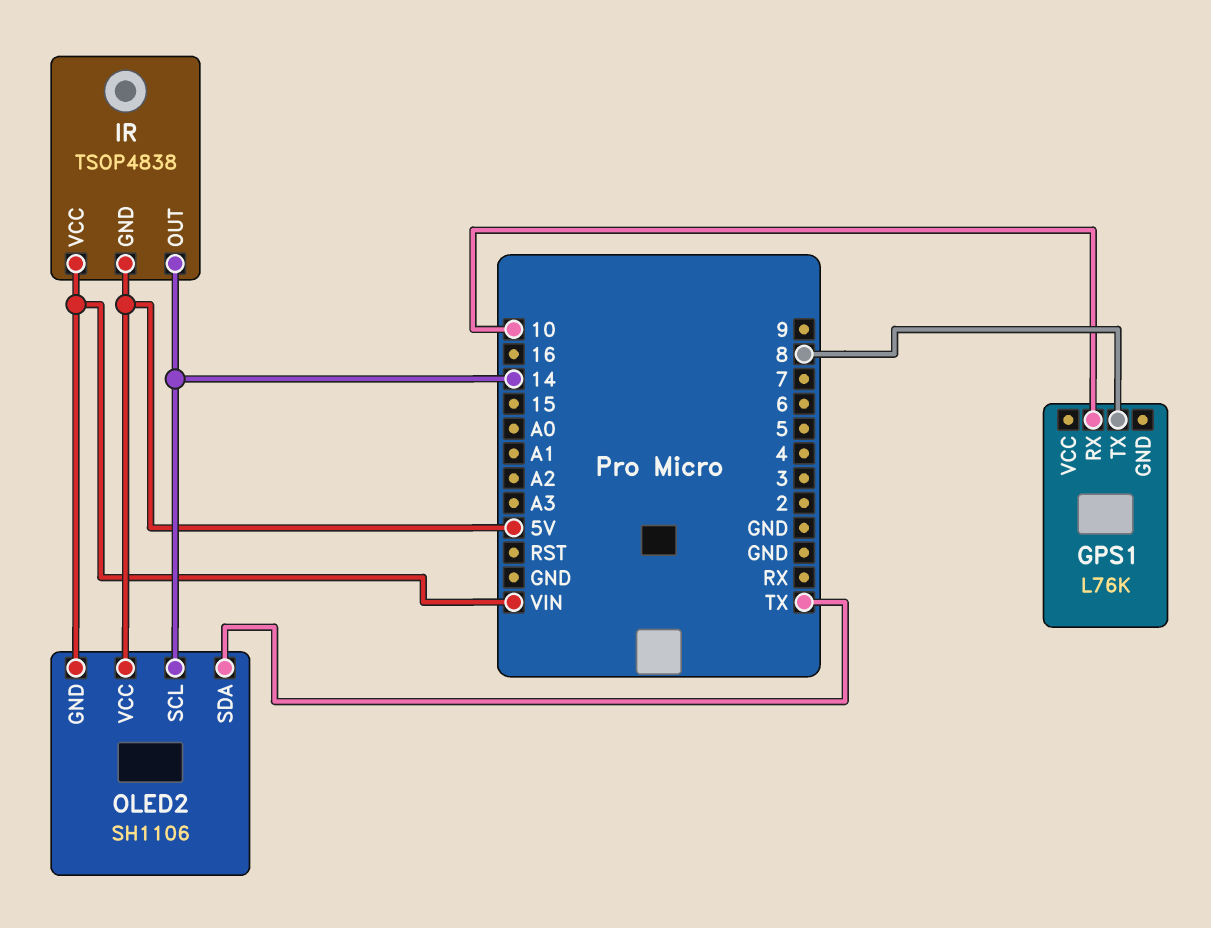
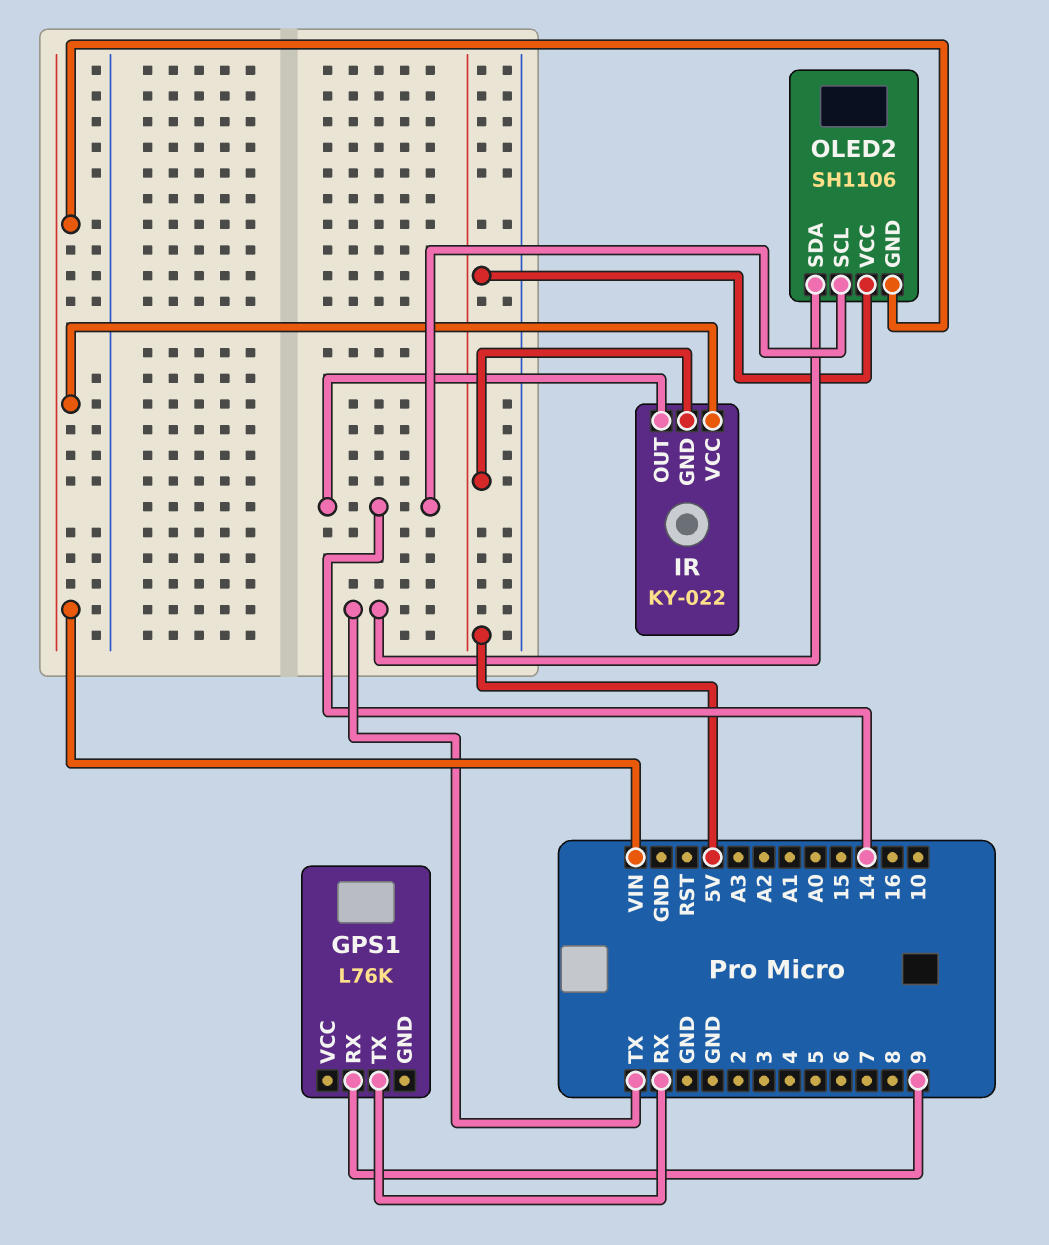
GPS1 pin RX: 10 -> 9
GPS1 pin TX: 8 -> RX
IR: TSOP4838 -> KY-022

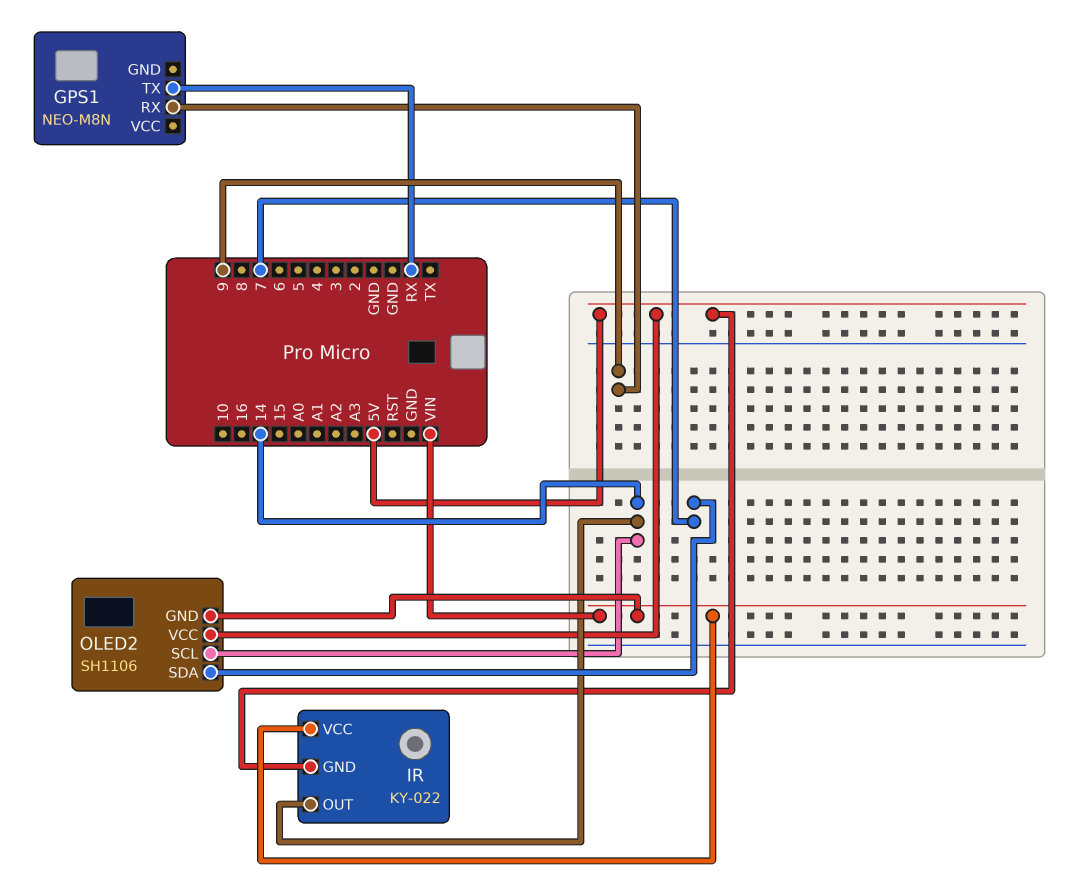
GPS1: L76K -> NEO-M8N
OLED2 pin SDA: TX -> 7

